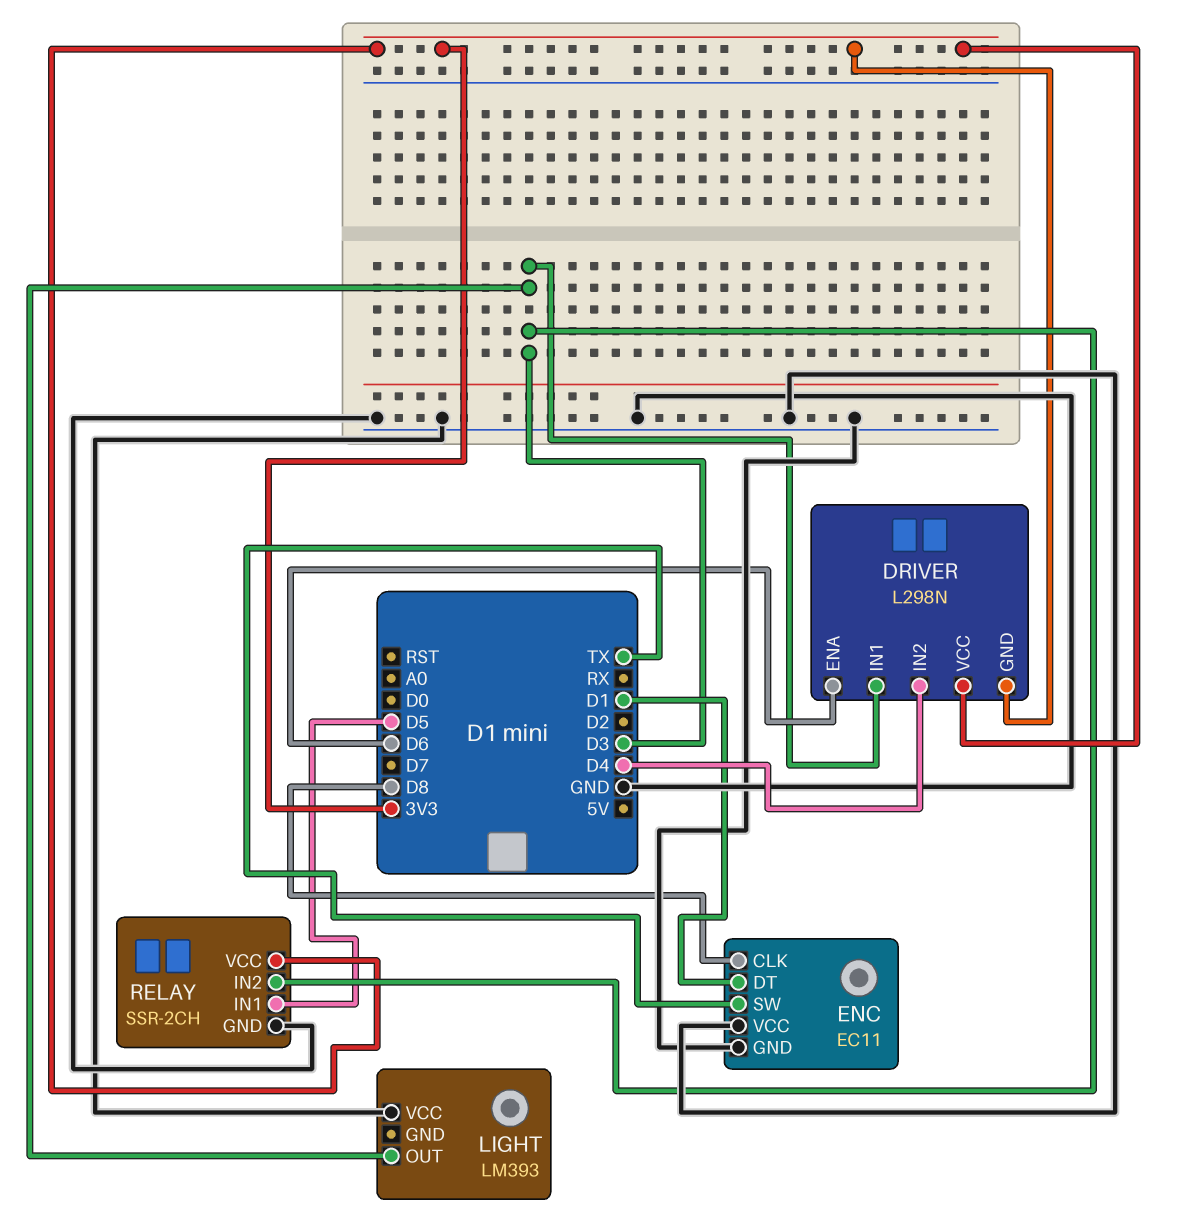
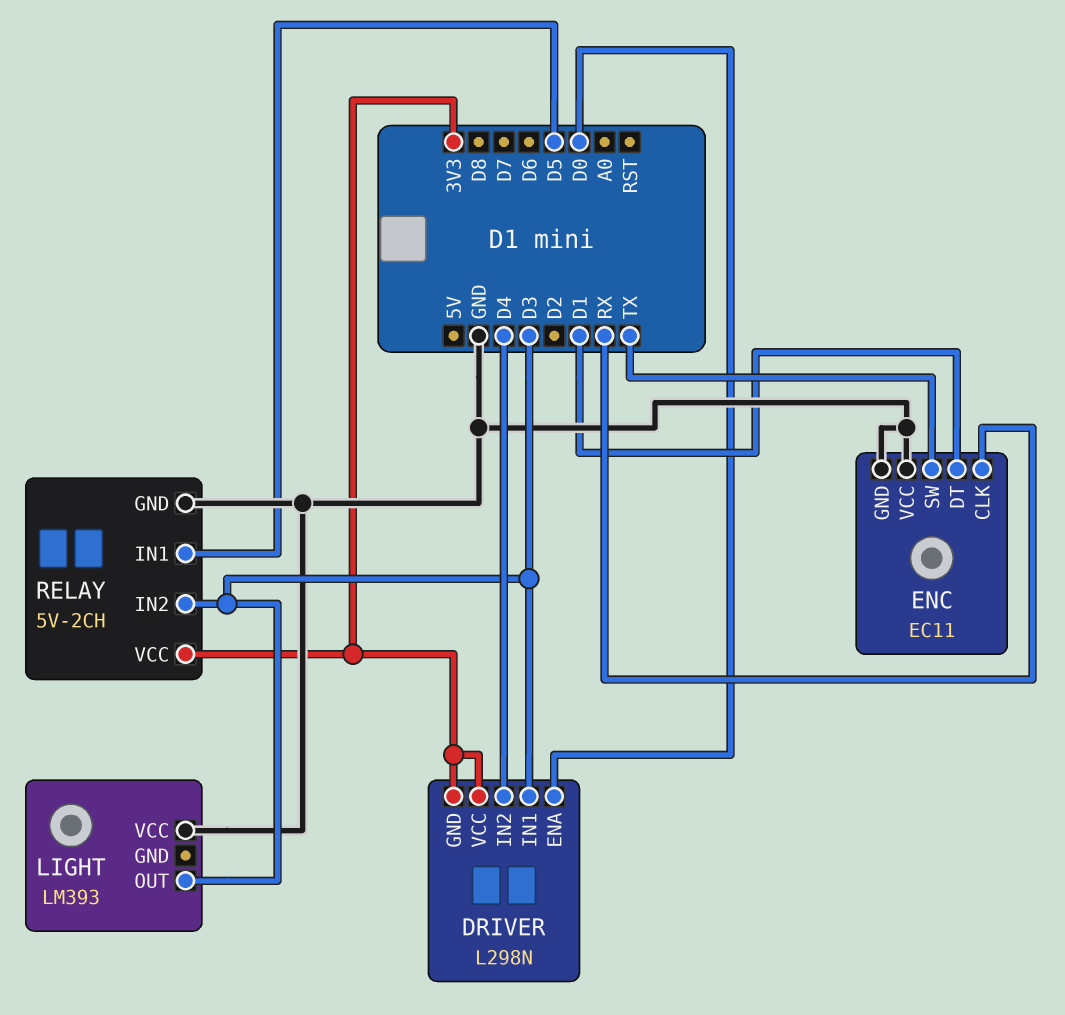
DRIVER pin ENA: D6 -> D0
ENC pin CLK: D8 -> RX
RELAY: SSR-2CH -> 5V-2CH

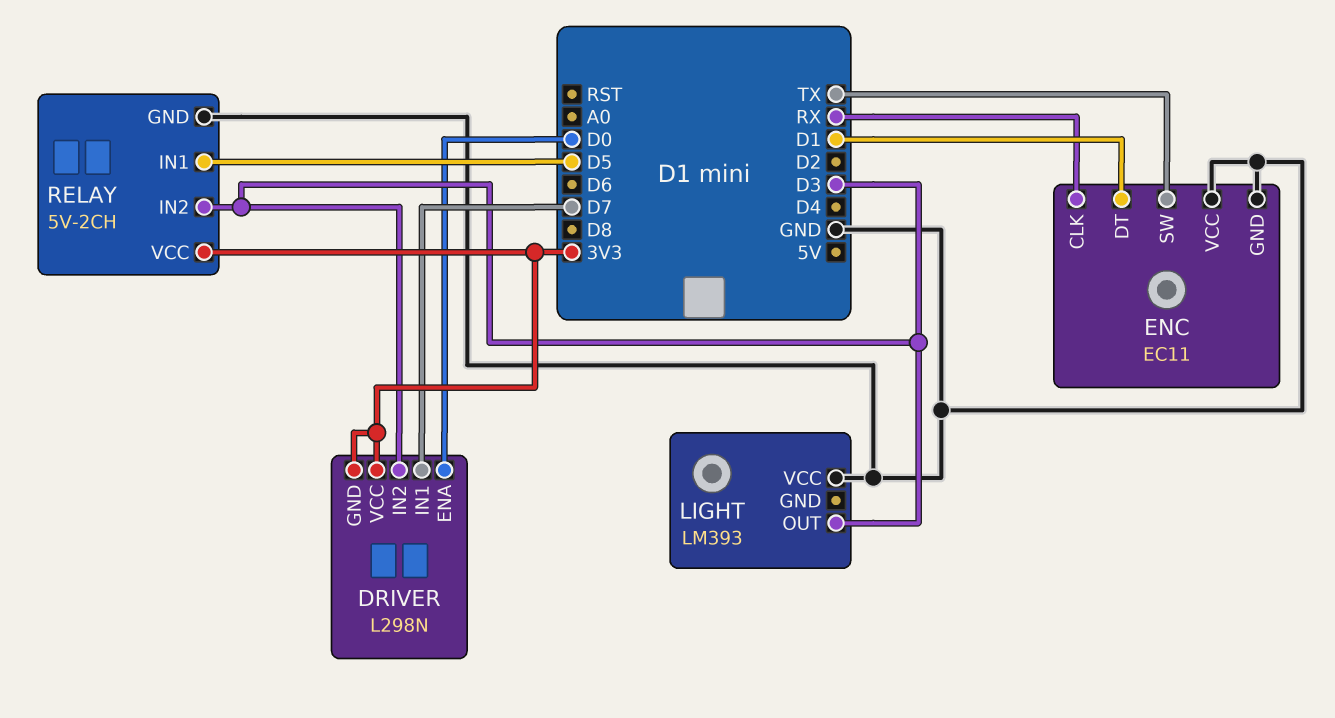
DRIVER pin IN1: D3 -> D7
DRIVER pin IN2: D4 -> D3

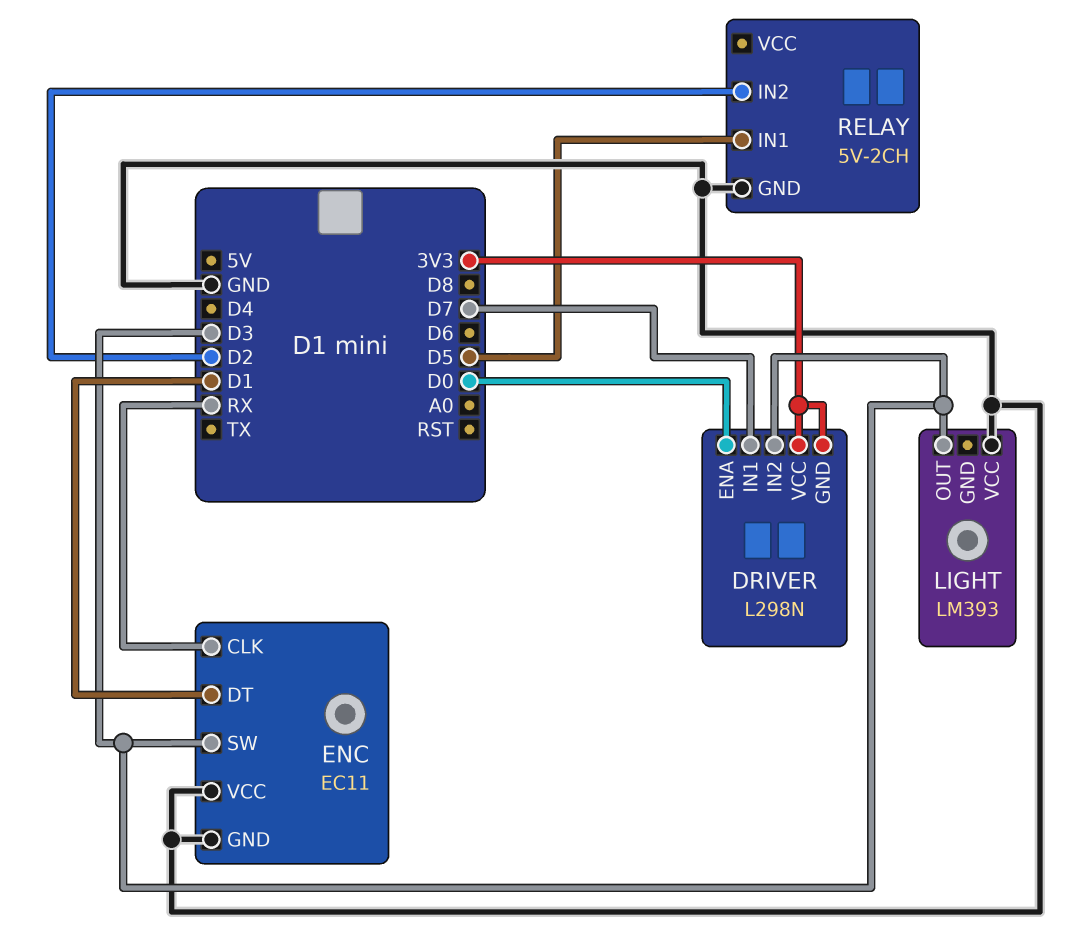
ENC pin SW: TX -> D3
RELAY pin IN2: D3 -> D2
RELAY pin VCC: 3V3 -> none

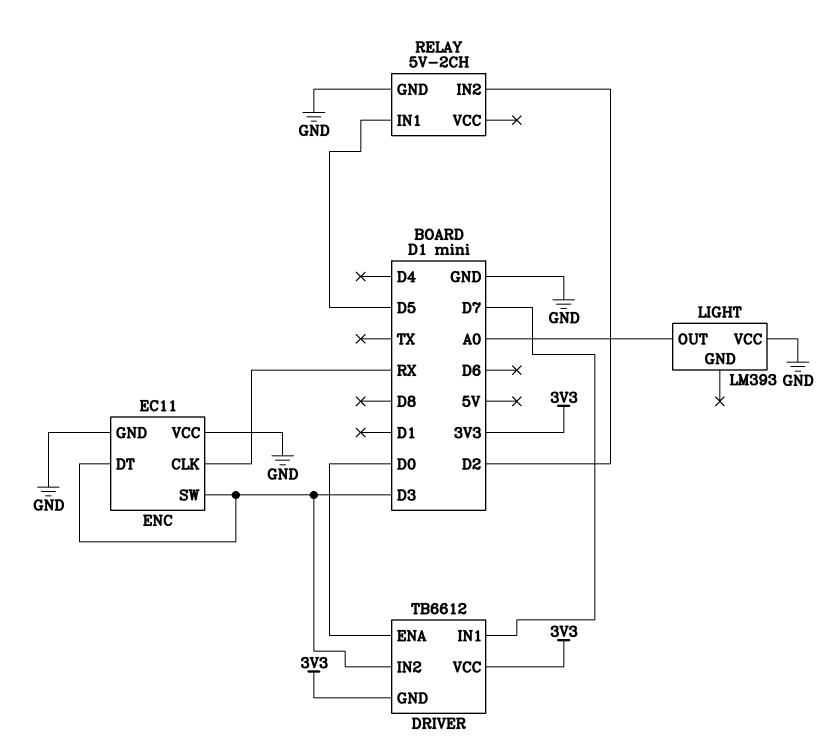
DRIVER: L298N -> TB6612
ENC pin DT: D1 -> D3
LIGHT pin OUT: D3 -> A0

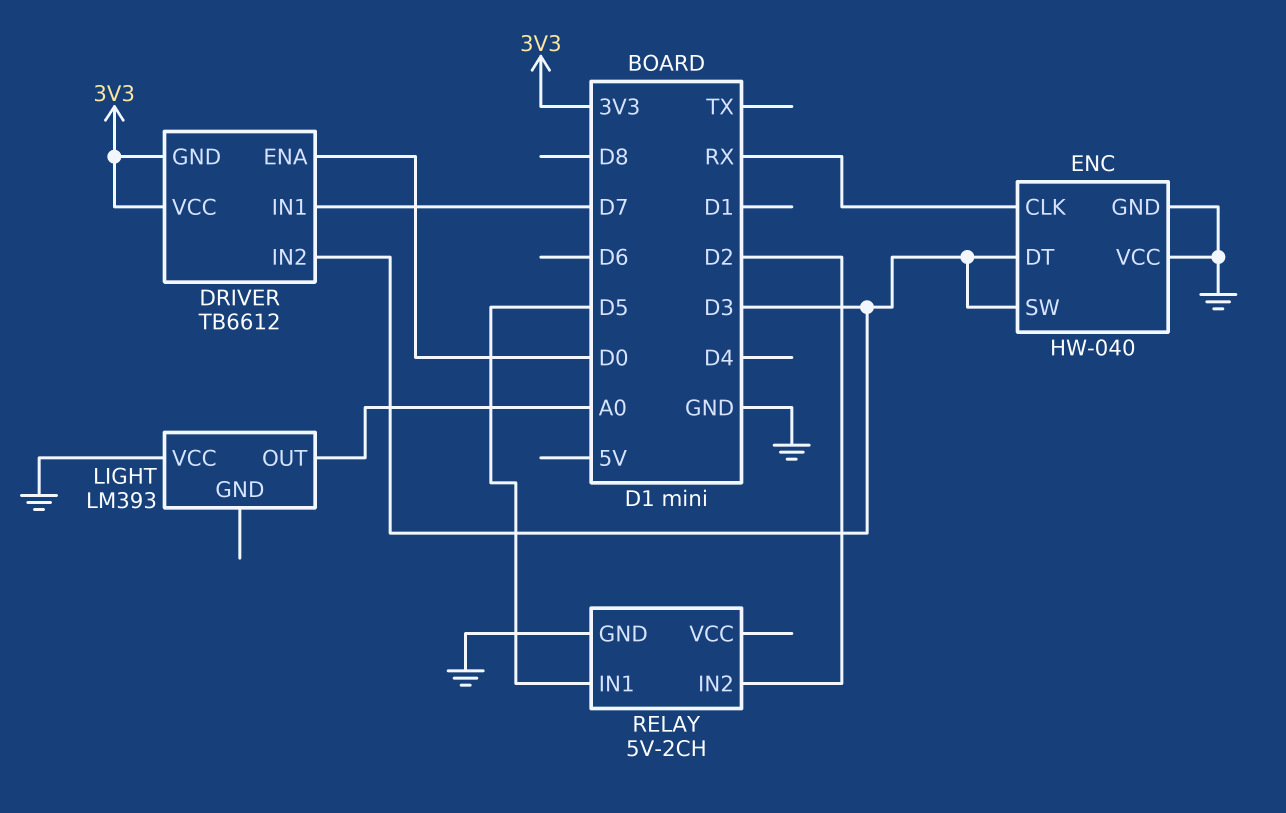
ENC: EC11 -> HW-040

